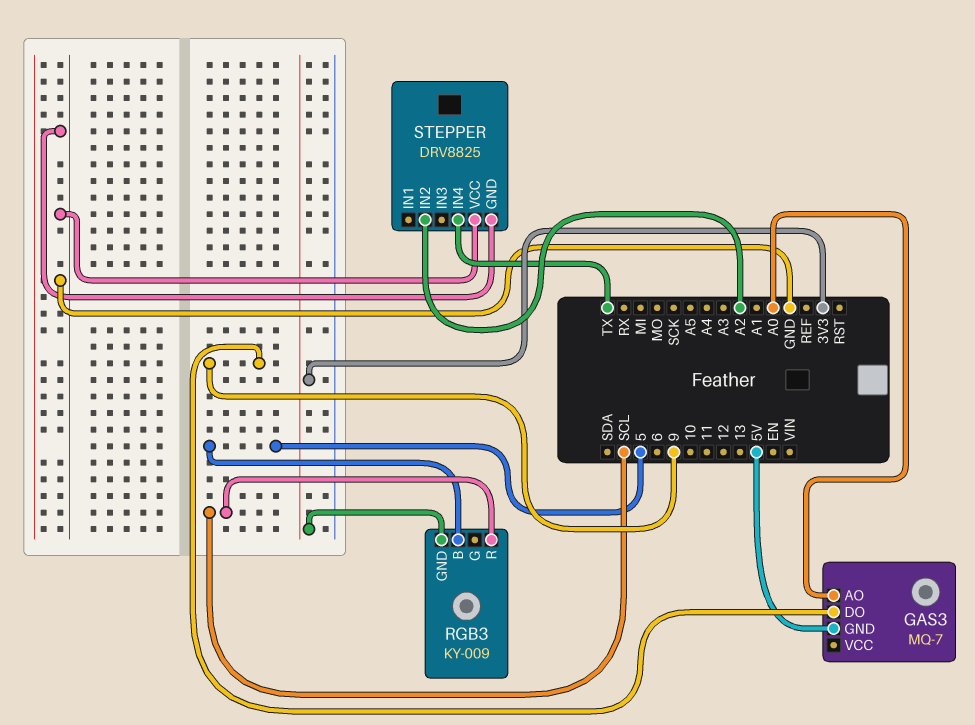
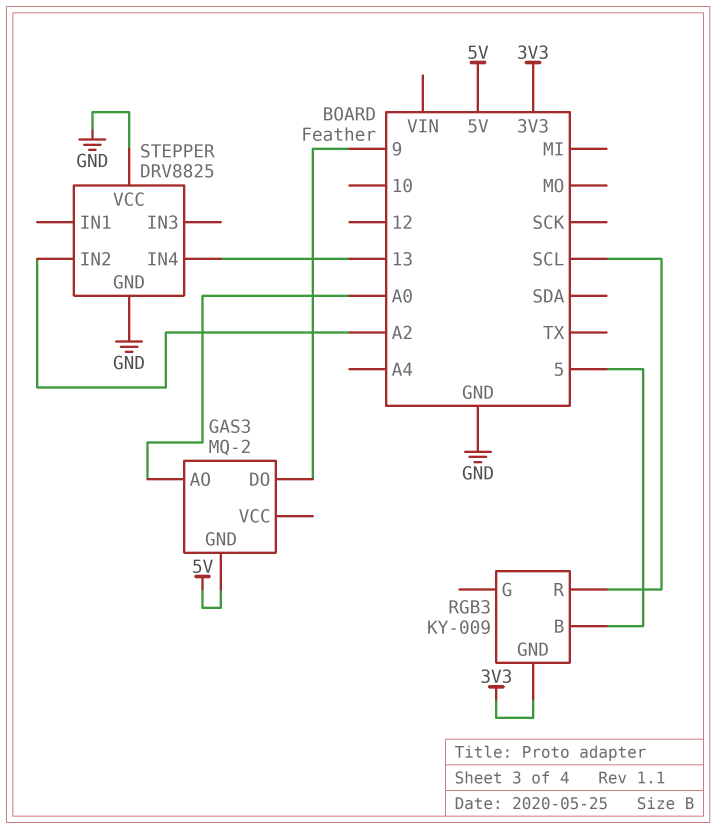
GAS3: MQ-7 -> MQ-2
STEPPER pin IN4: TX -> 13

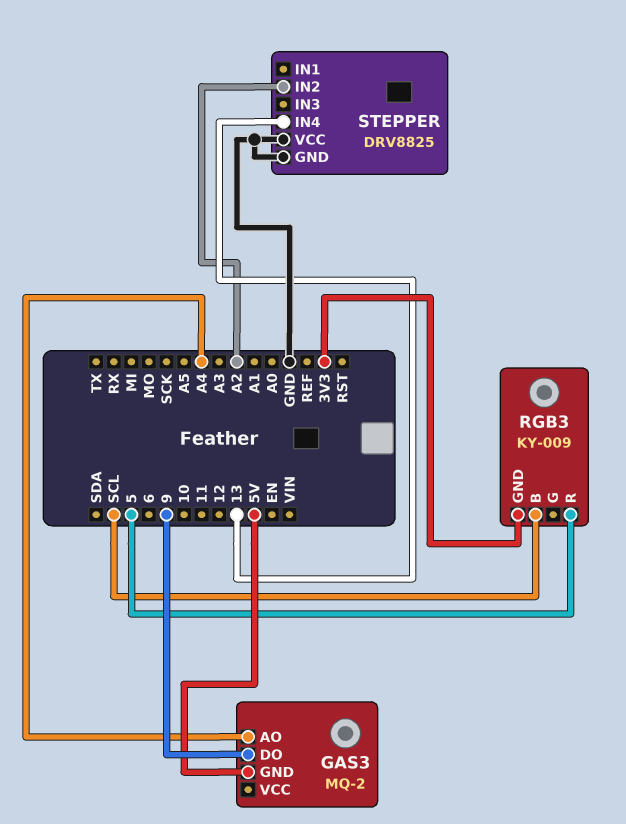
GAS3 pin AO: A0 -> A4
RGB3 pin B: 5 -> SCL
RGB3 pin R: SCL -> 5

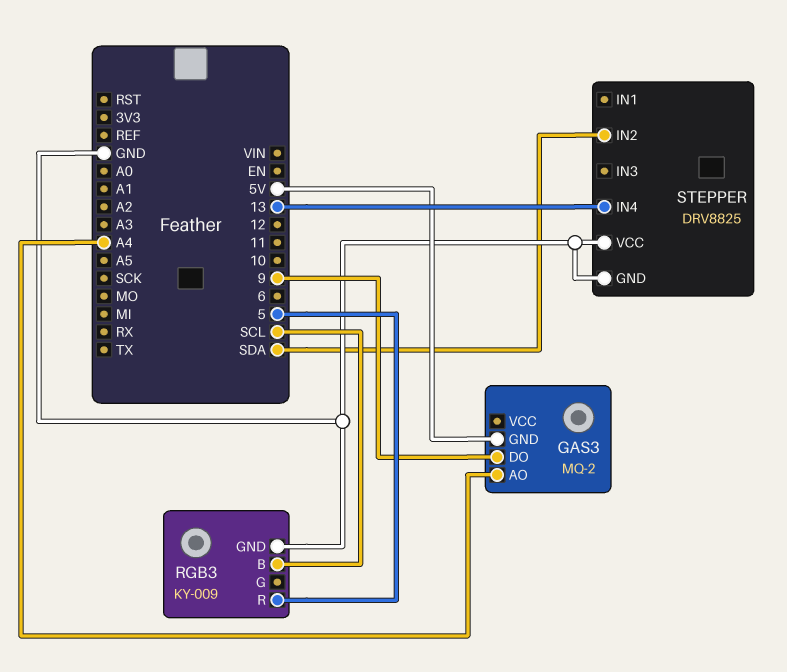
RGB3 pin GND: 3V3 -> GND
STEPPER pin IN2: A2 -> SDA

